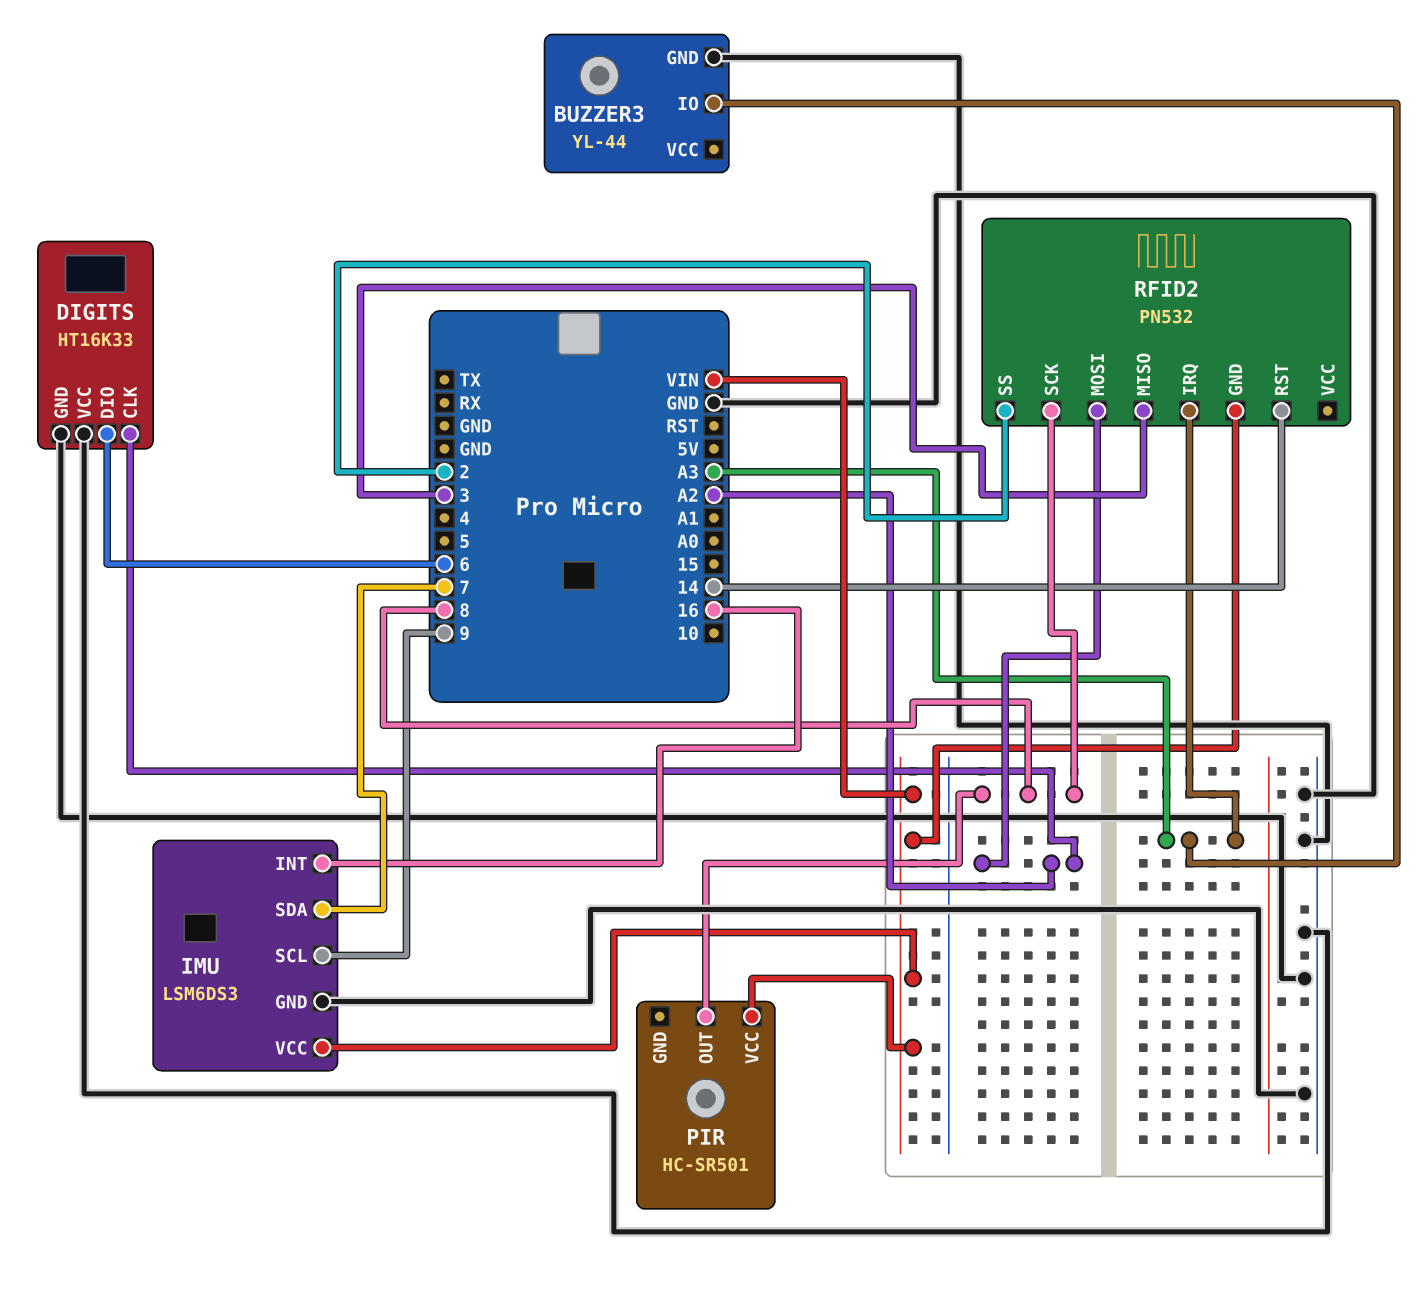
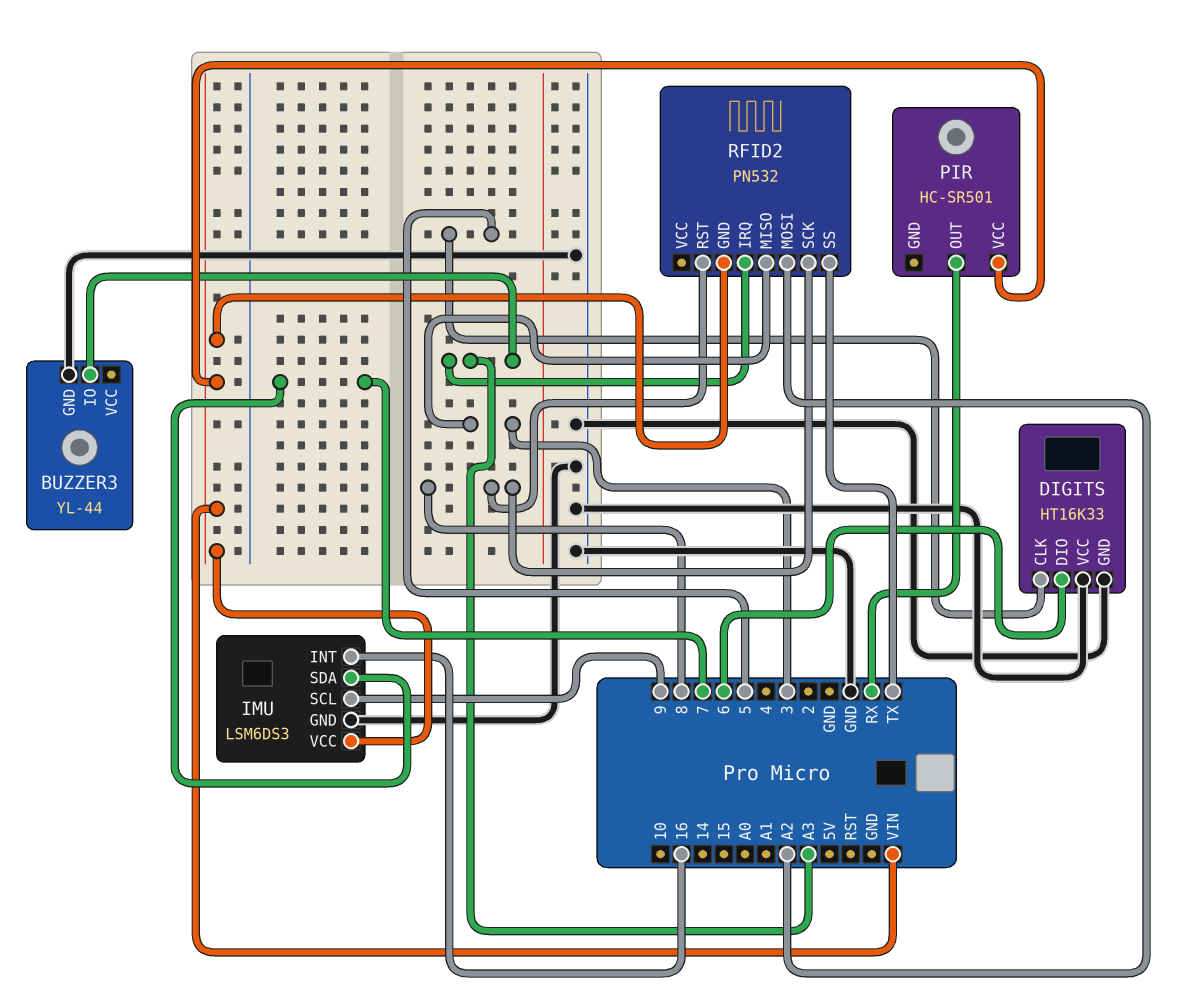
DIGITS pin CLK: A2 -> 5
PIR pin OUT: 8 -> RX
RFID2 pin RST: 14 -> 8
RFID2 pin SS: 2 -> TX

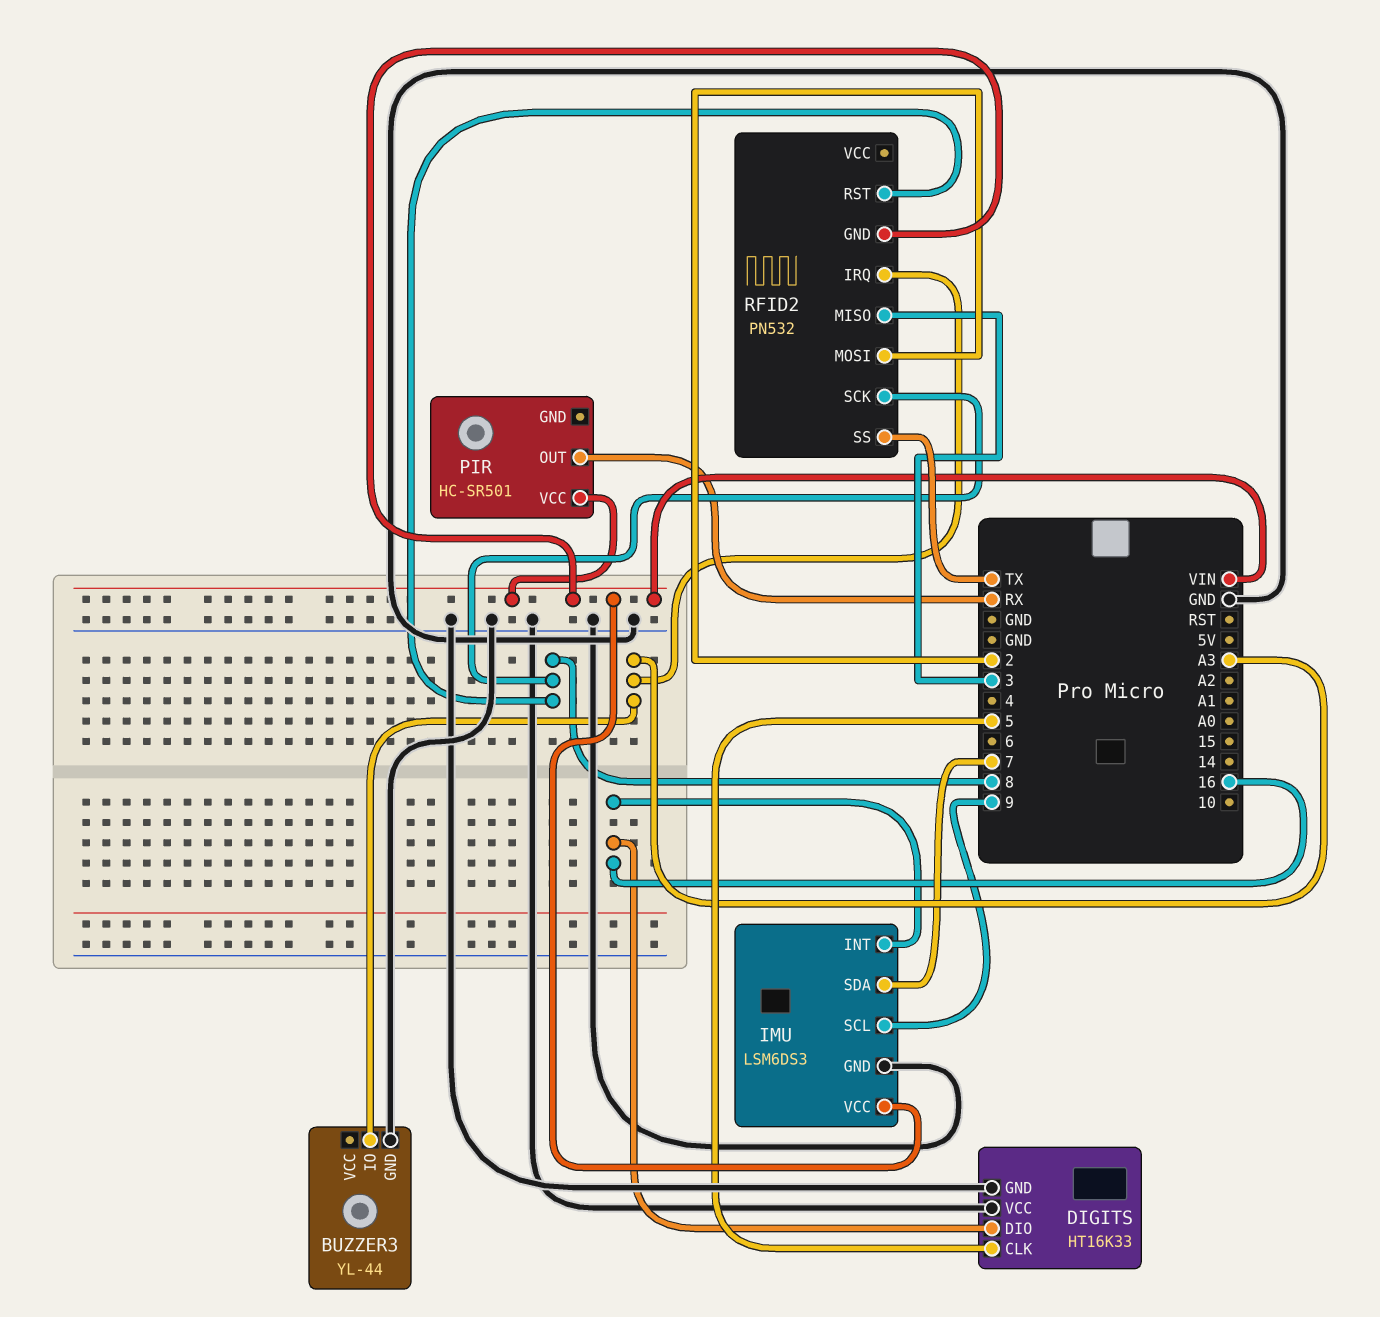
DIGITS pin DIO: 6 -> 16
RFID2 pin MOSI: A2 -> 2

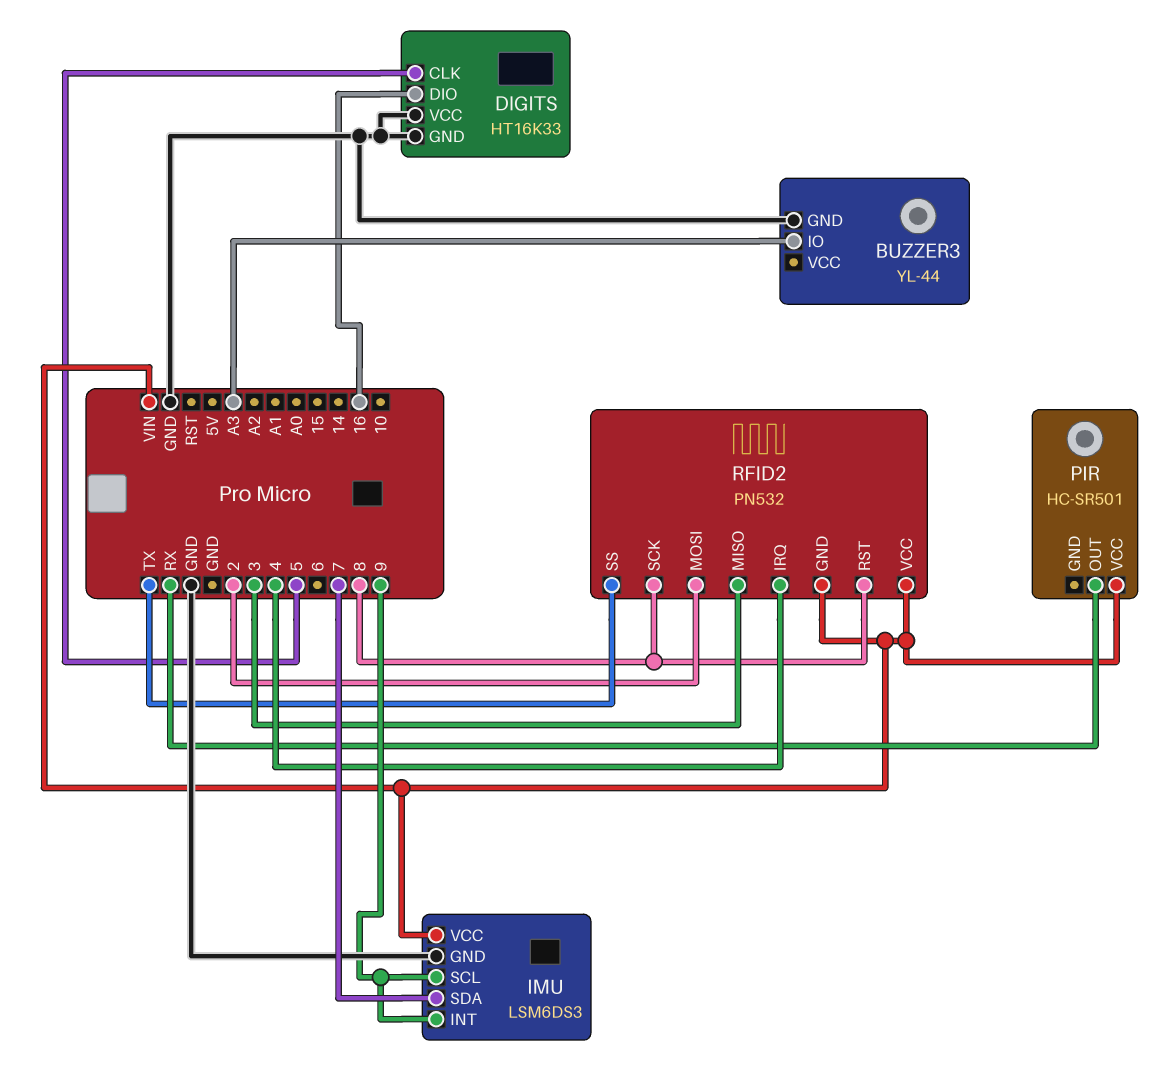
IMU pin INT: 16 -> 9
RFID2 pin IRQ: A3 -> 4
RFID2 pin VCC: none -> VIN

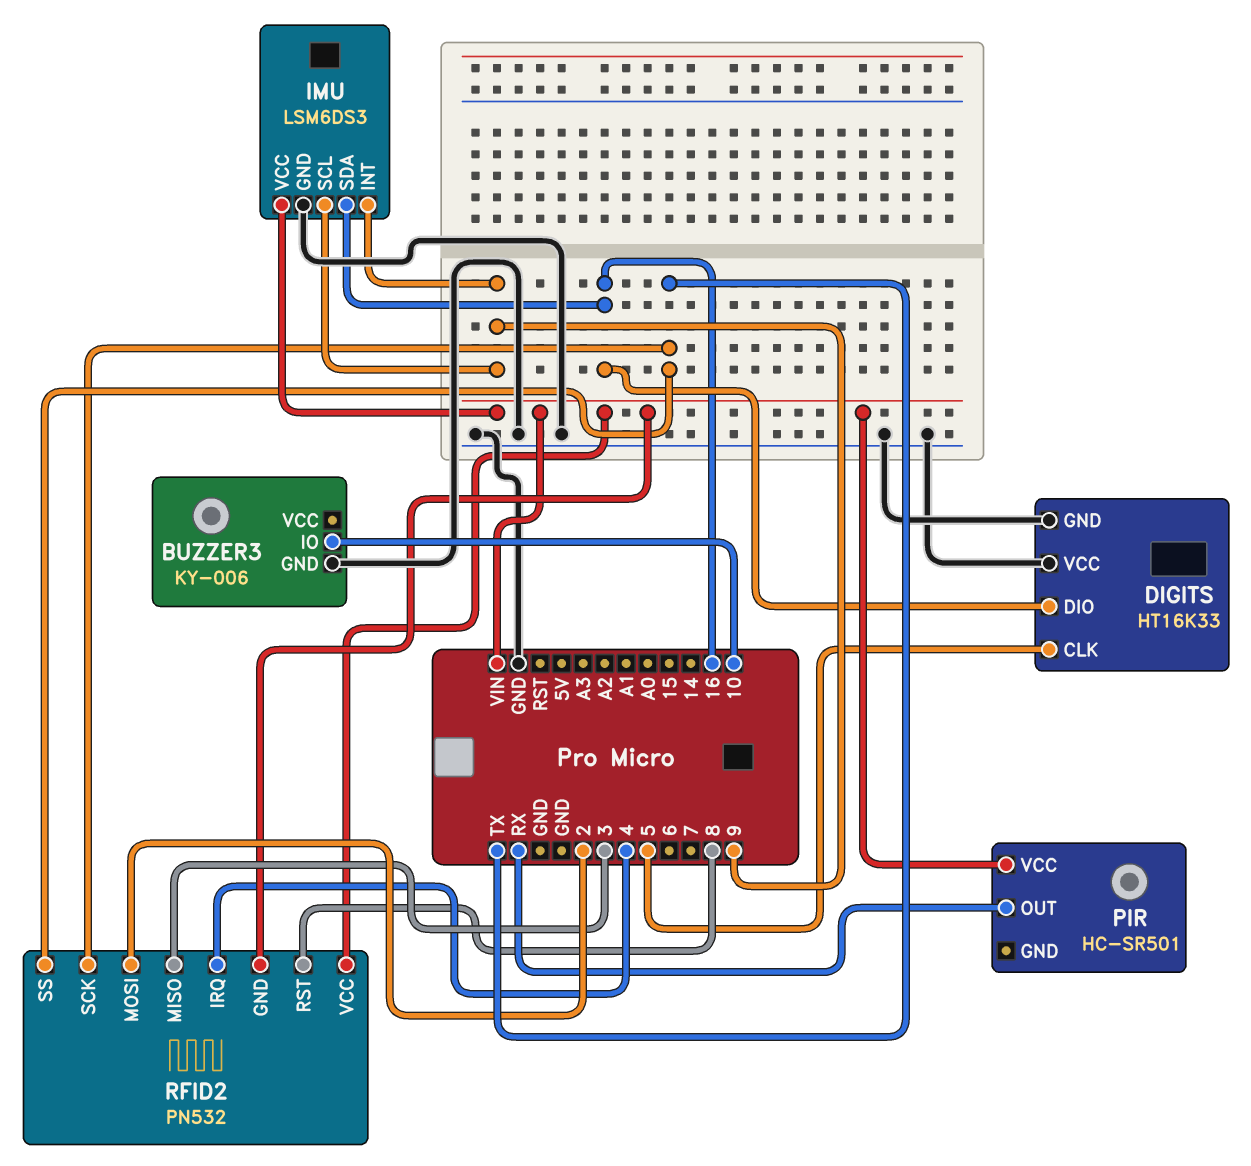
BUZZER3: YL-44 -> KY-006
BUZZER3 pin IO: A3 -> 10
IMU pin SDA: 7 -> 16
RFID2 pin SCK: 8 -> TX

